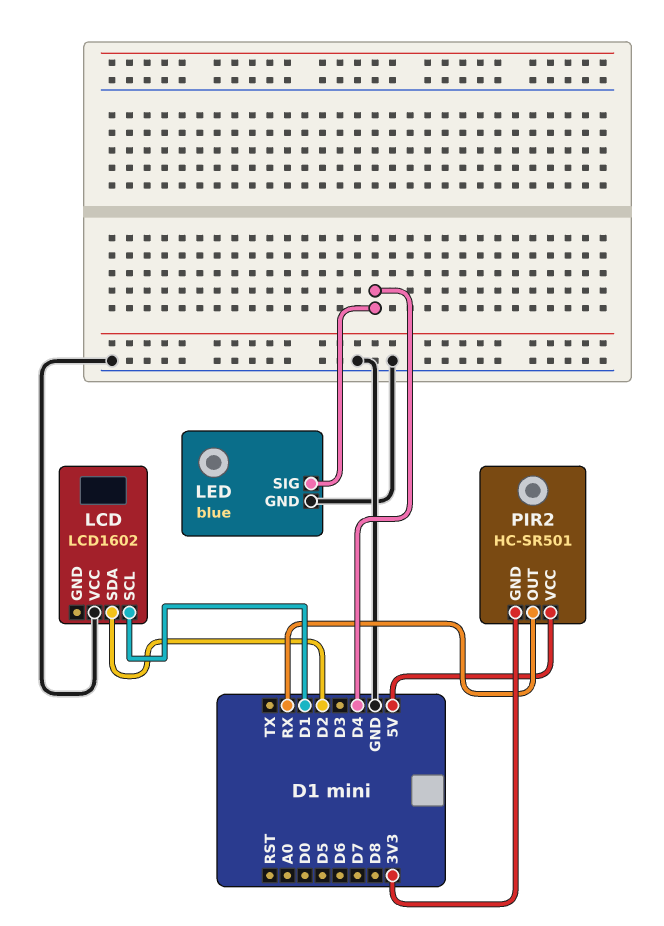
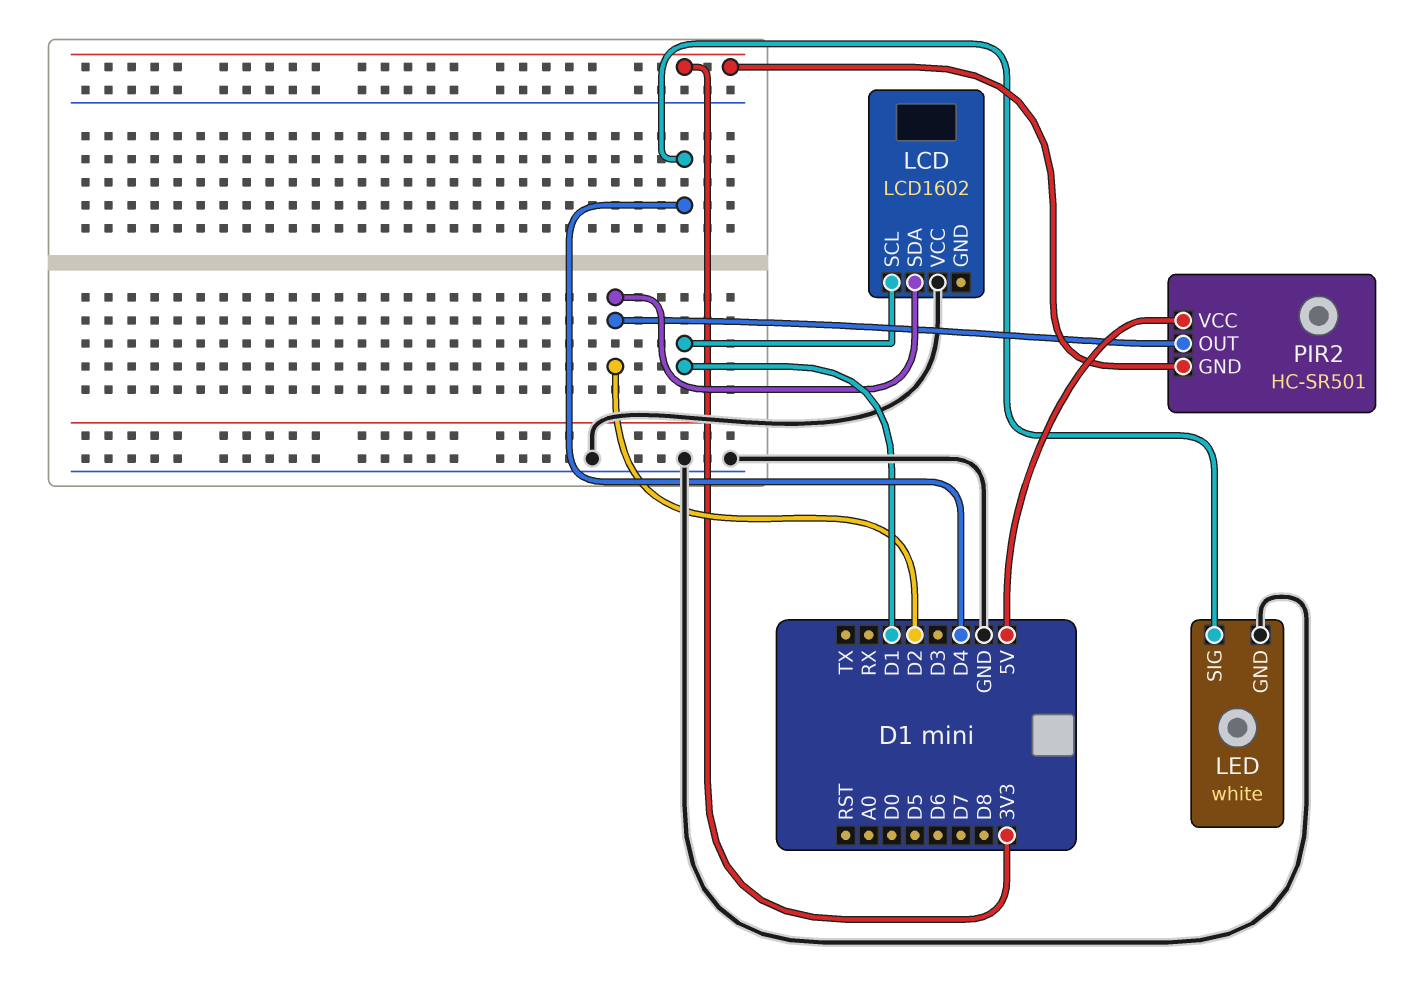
LED: blue -> white
PIR2 pin OUT: RX -> D2

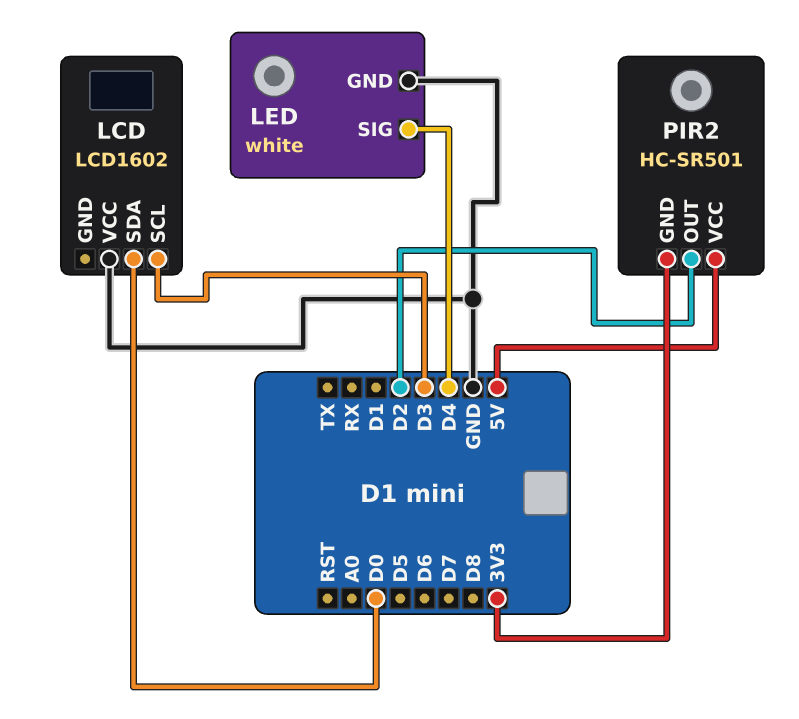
LCD pin SCL: D1 -> D3
LCD pin SDA: D2 -> D0

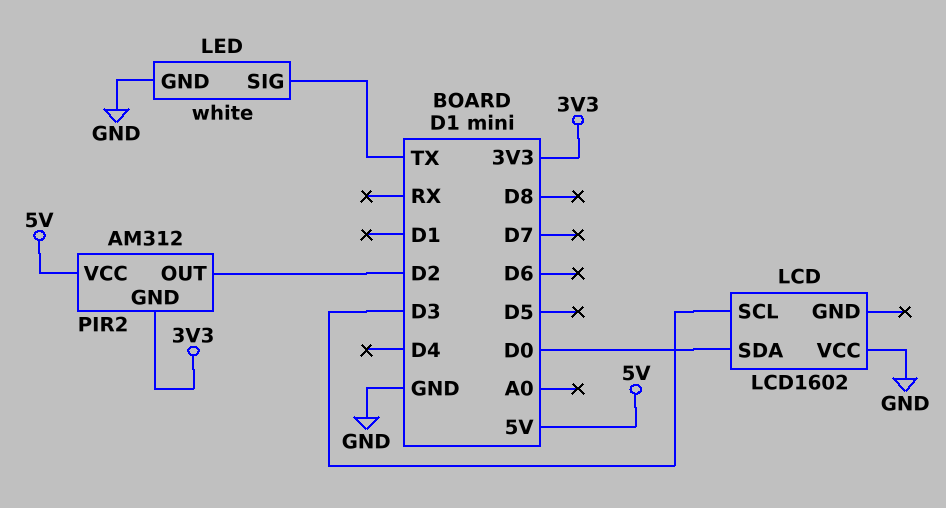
LED pin SIG: D4 -> TX
PIR2: HC-SR501 -> AM312

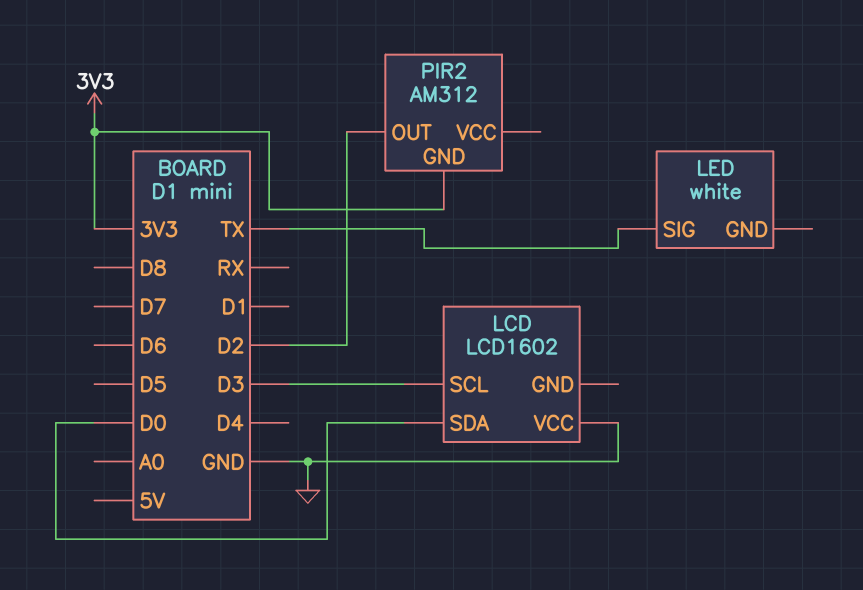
LED pin GND: GND -> none
PIR2 pin VCC: 5V -> none

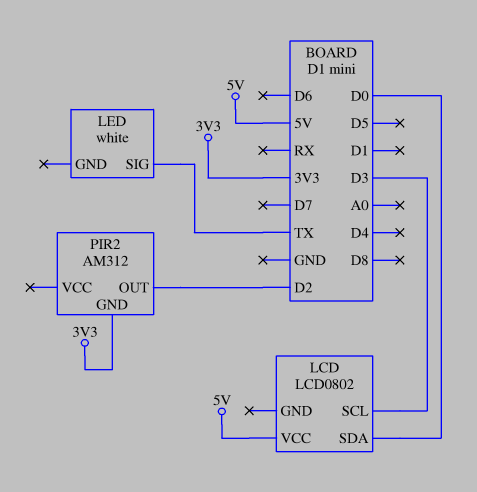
LCD: LCD1602 -> LCD0802
LCD pin VCC: GND -> 5V

